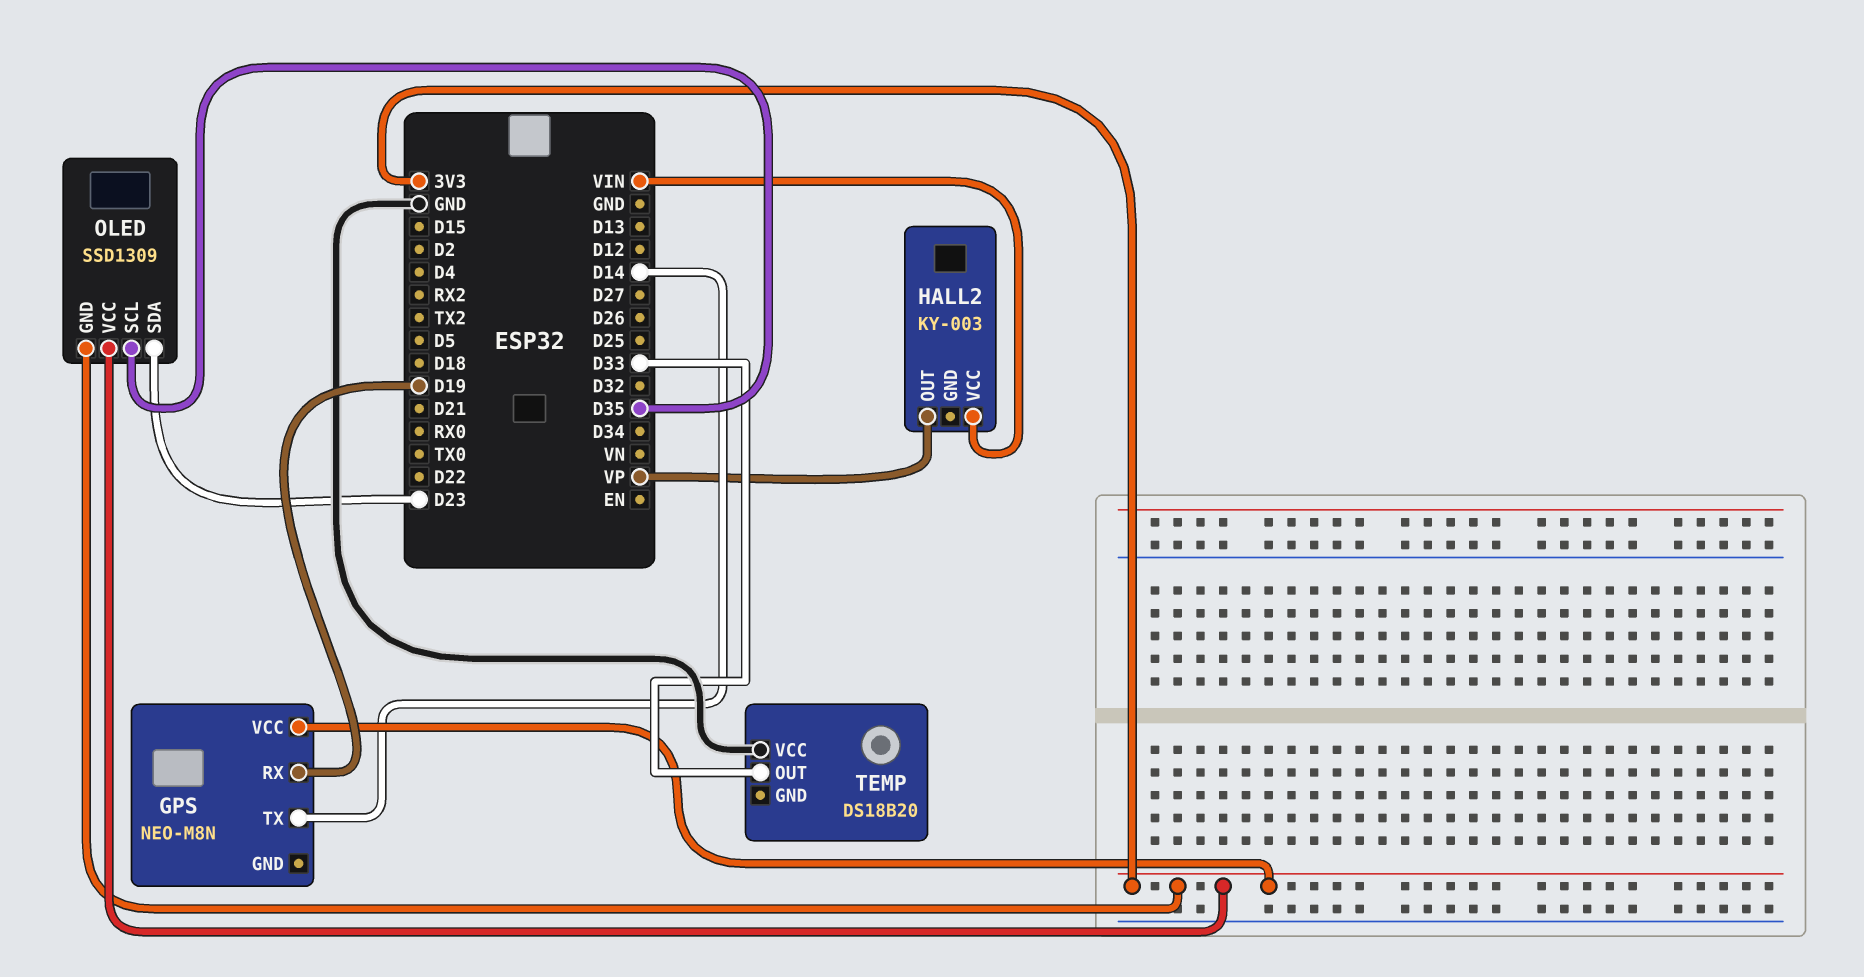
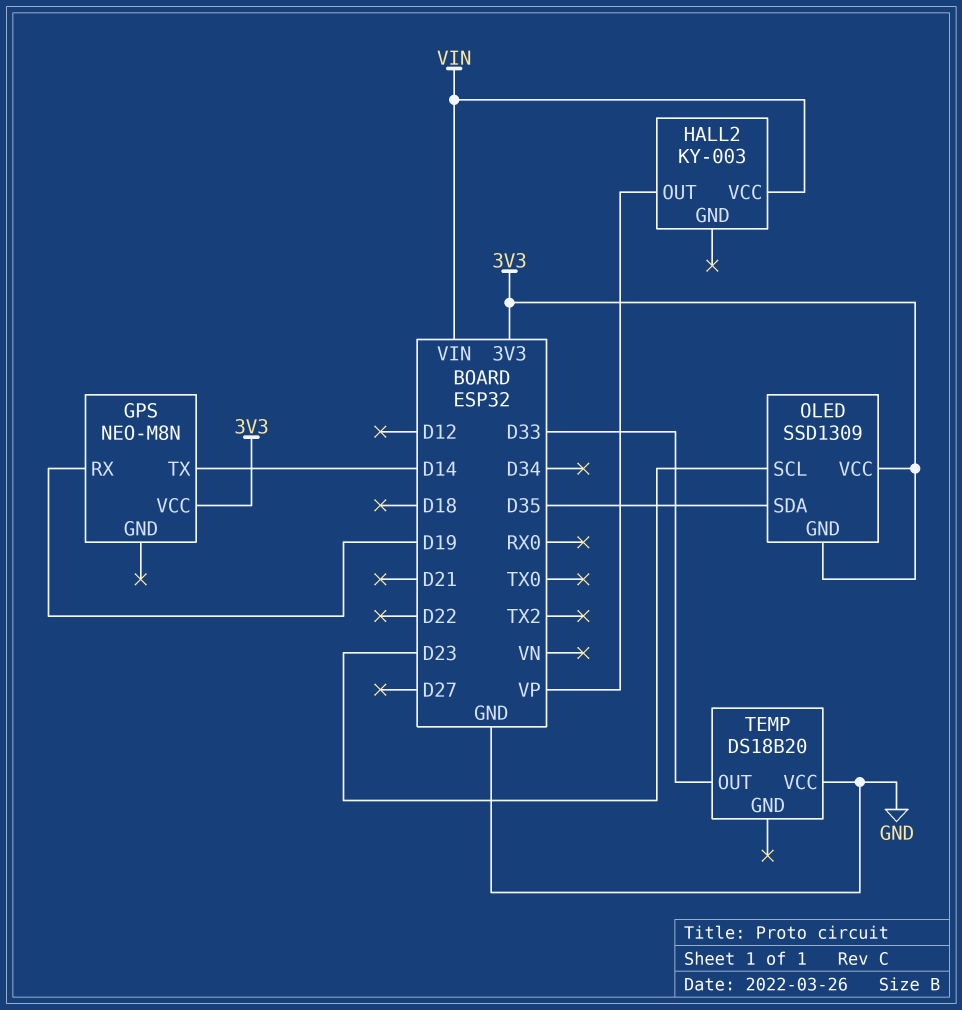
OLED pin SCL: D35 -> D23
OLED pin SDA: D23 -> D35

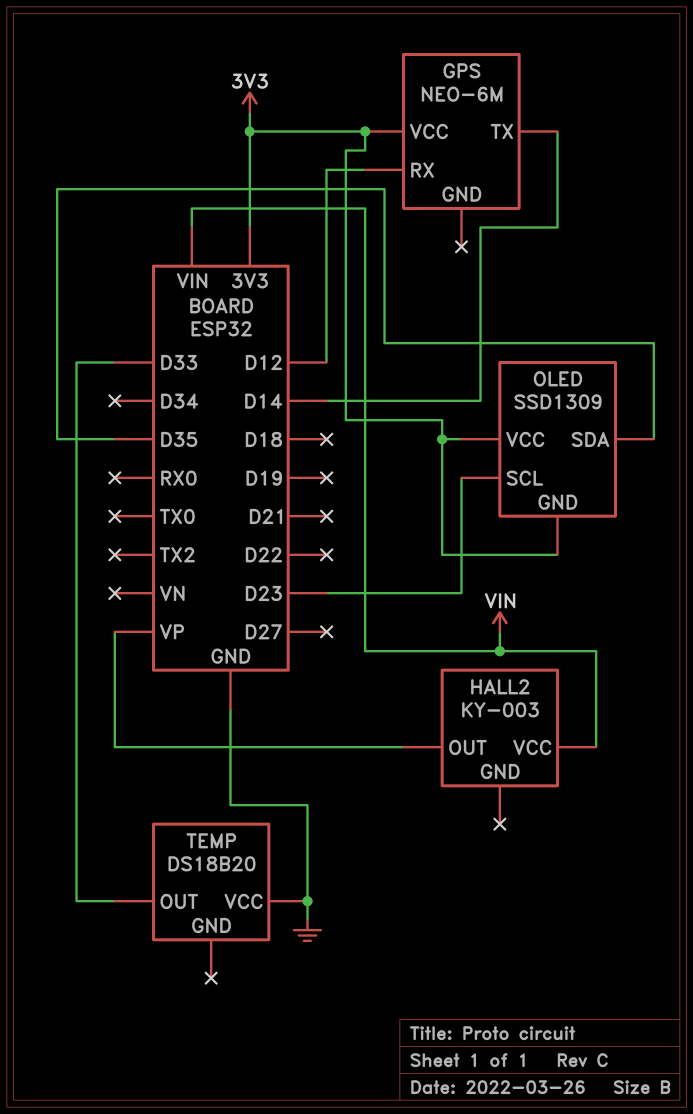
GPS: NEO-M8N -> NEO-6M
GPS pin RX: D19 -> D12

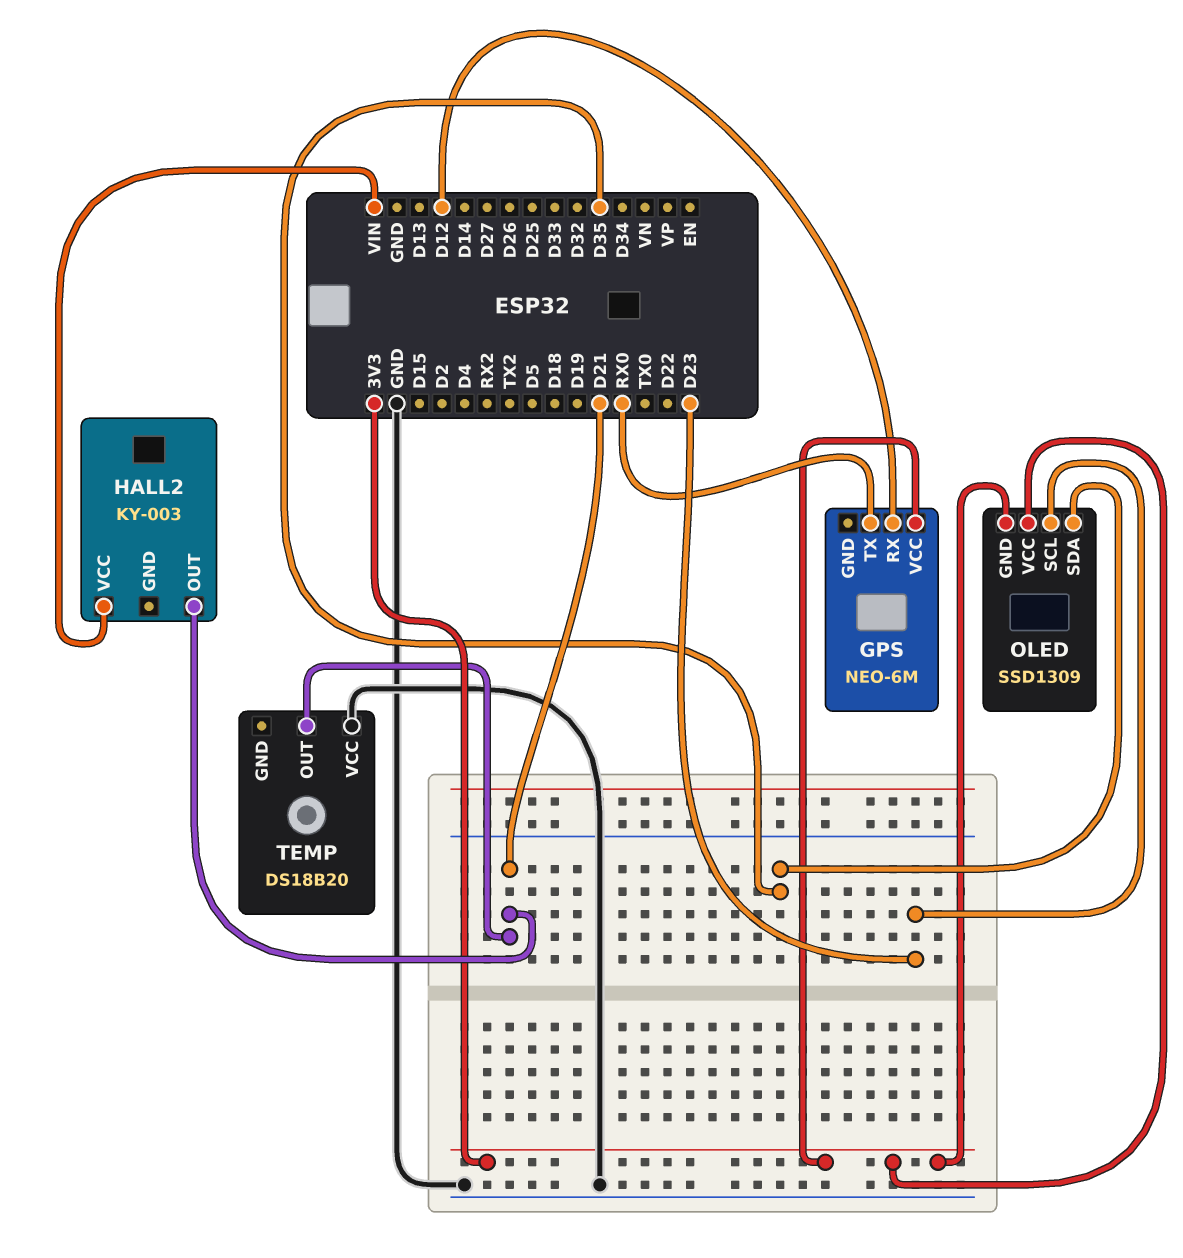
GPS pin TX: D14 -> RX0
HALL2 pin OUT: VP -> D21
TEMP pin OUT: D33 -> D21

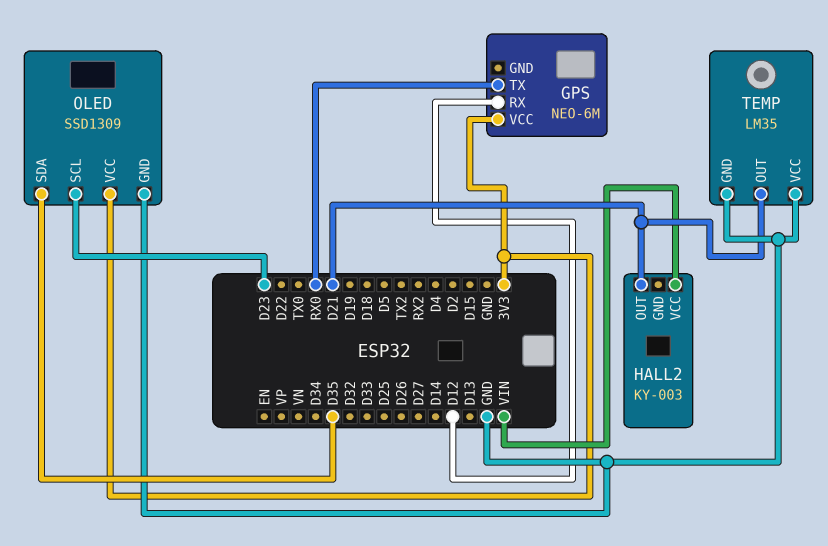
OLED pin GND: 3V3 -> GND
TEMP: DS18B20 -> LM35
TEMP pin GND: none -> GND

